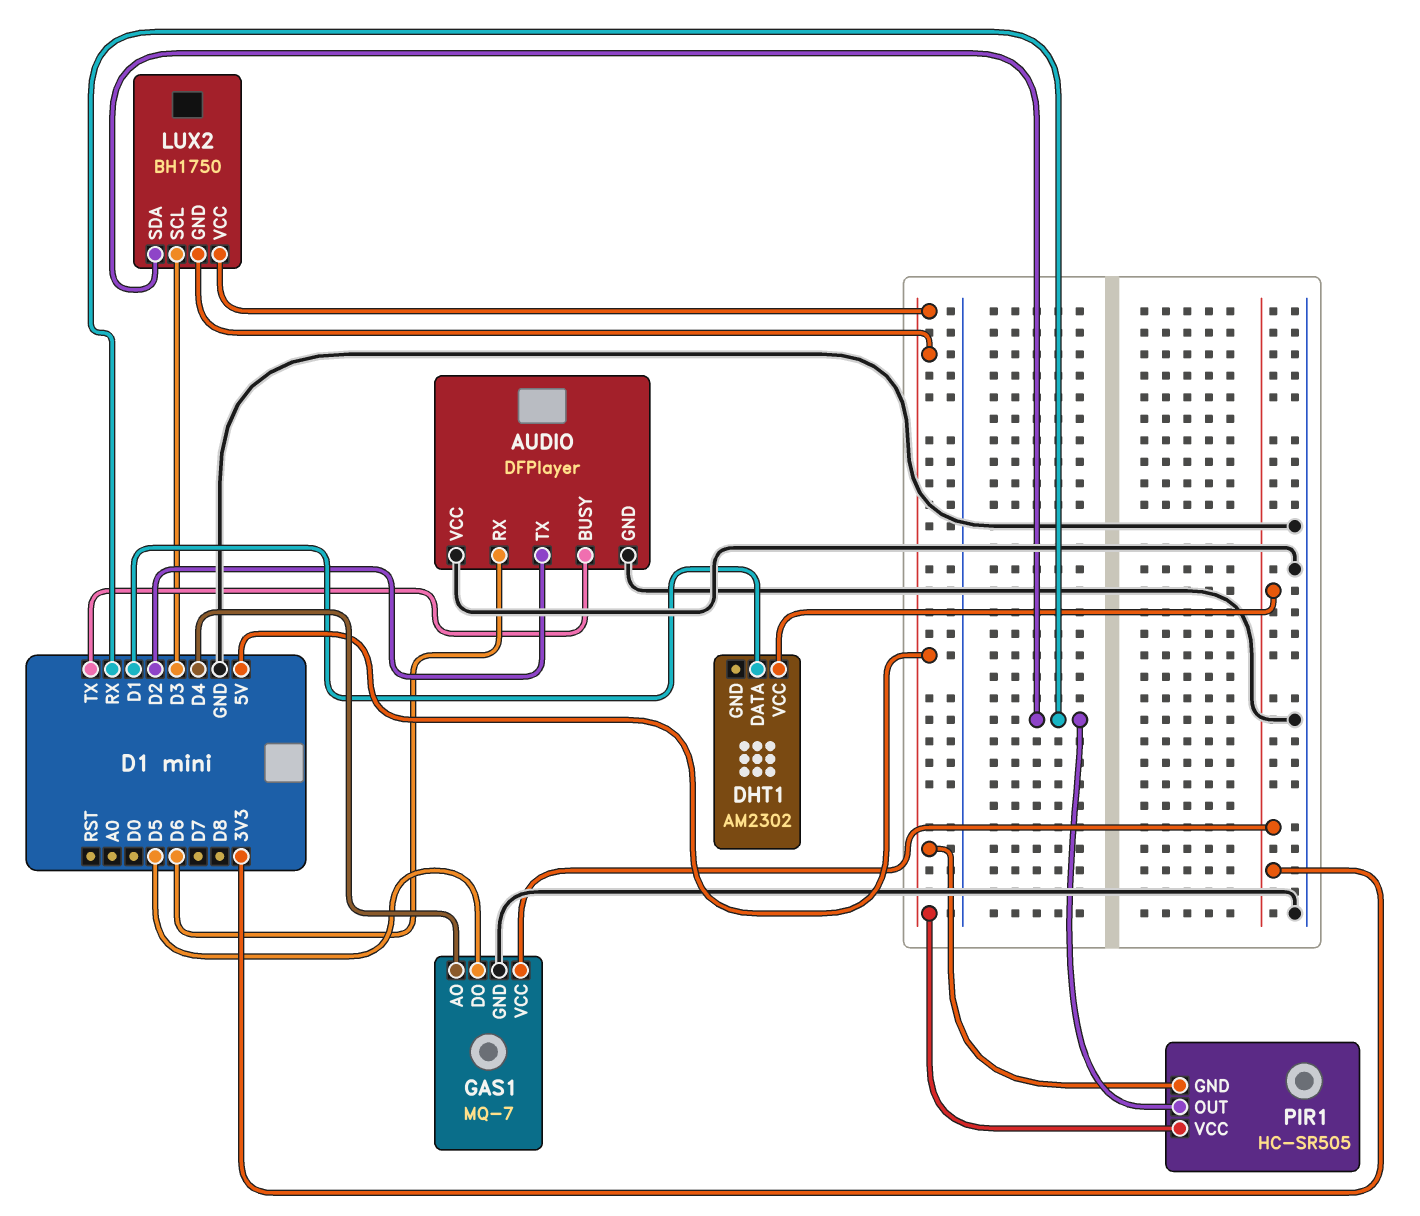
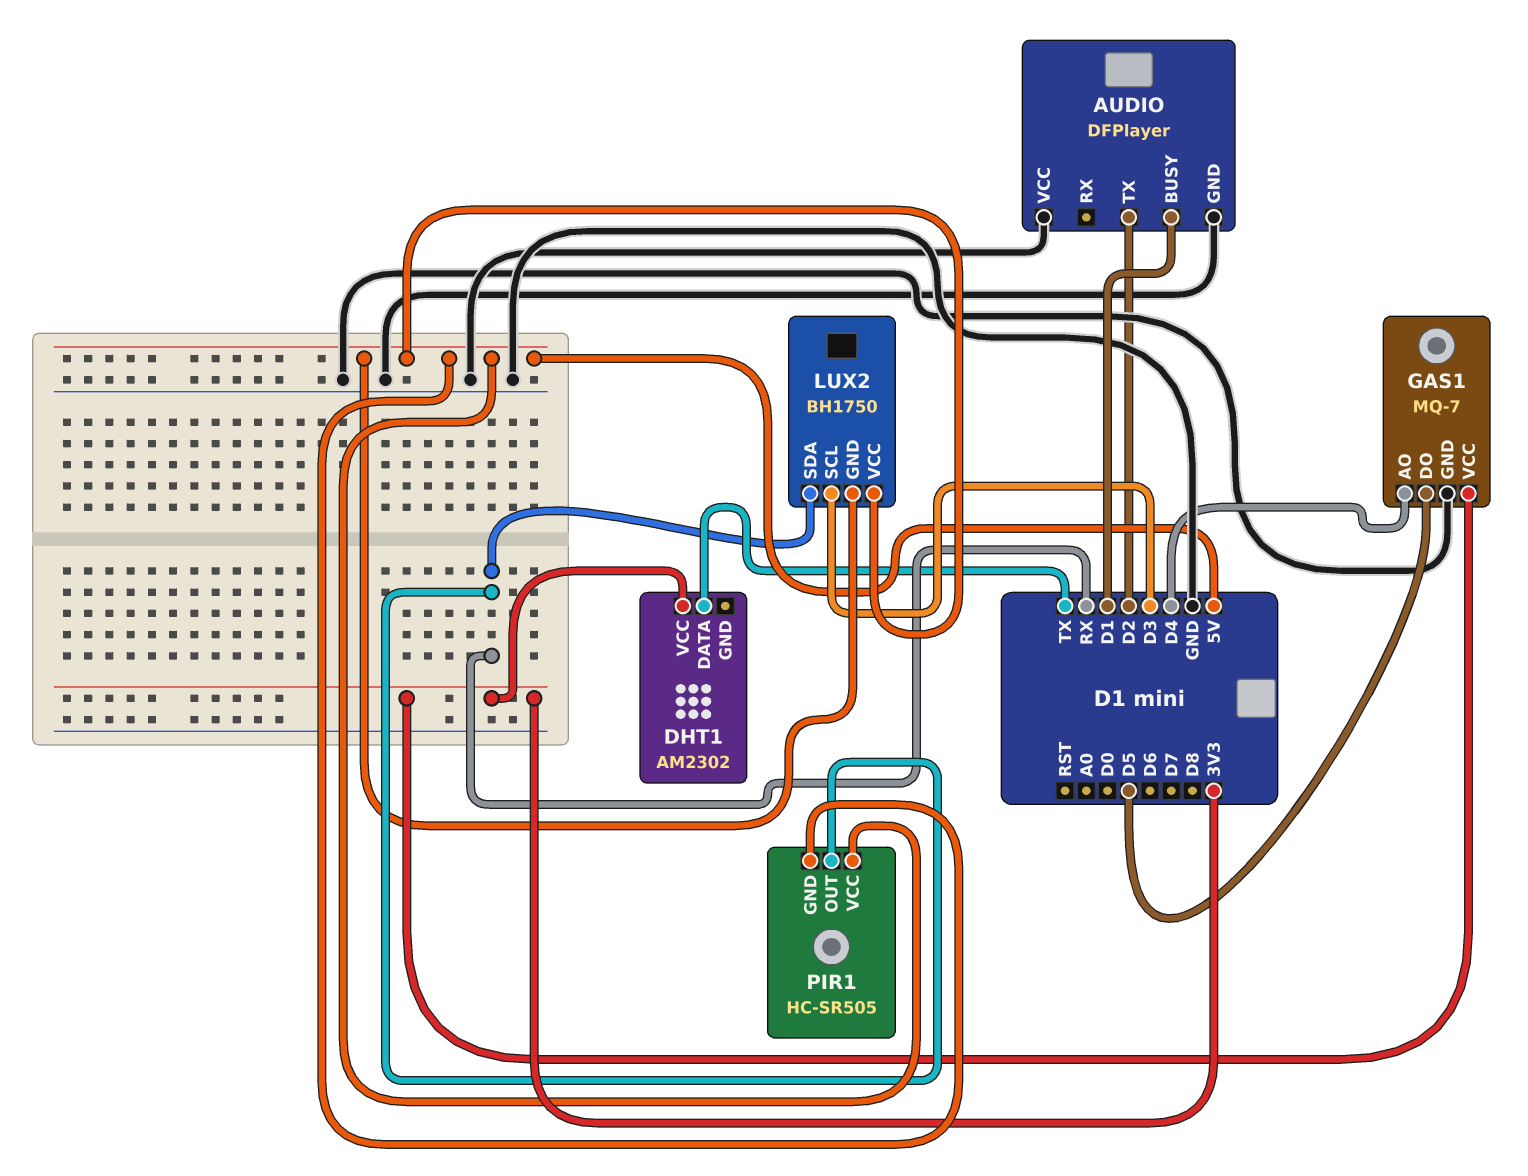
AUDIO pin BUSY: TX -> D1
AUDIO pin RX: D6 -> none
DHT1 pin DATA: D1 -> TX

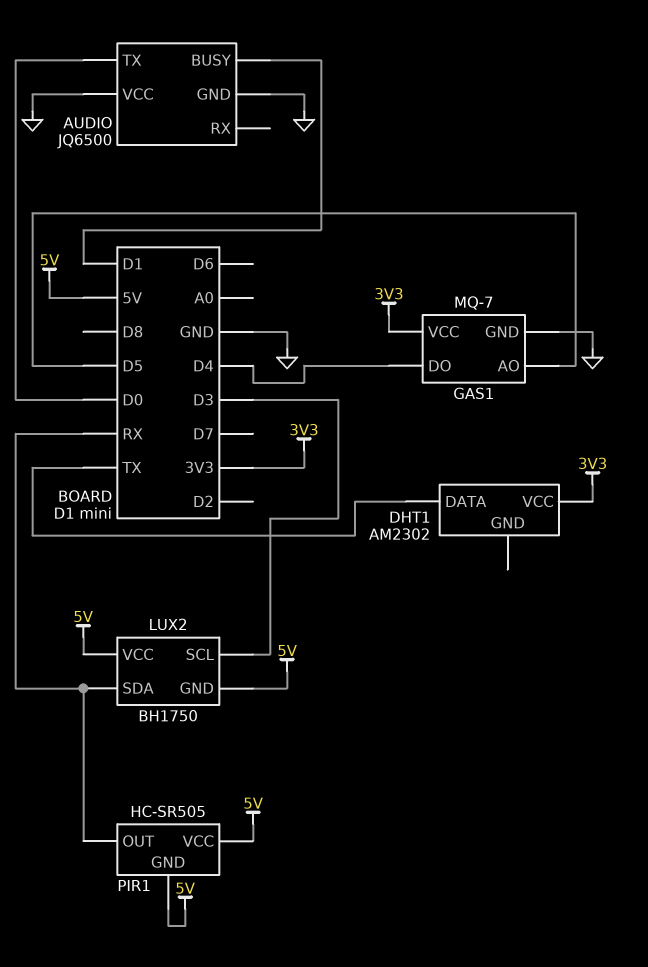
AUDIO: DFPlayer -> JQ6500
AUDIO pin TX: D2 -> D0
GAS1 pin AO: D4 -> D5
GAS1 pin DO: D5 -> D4

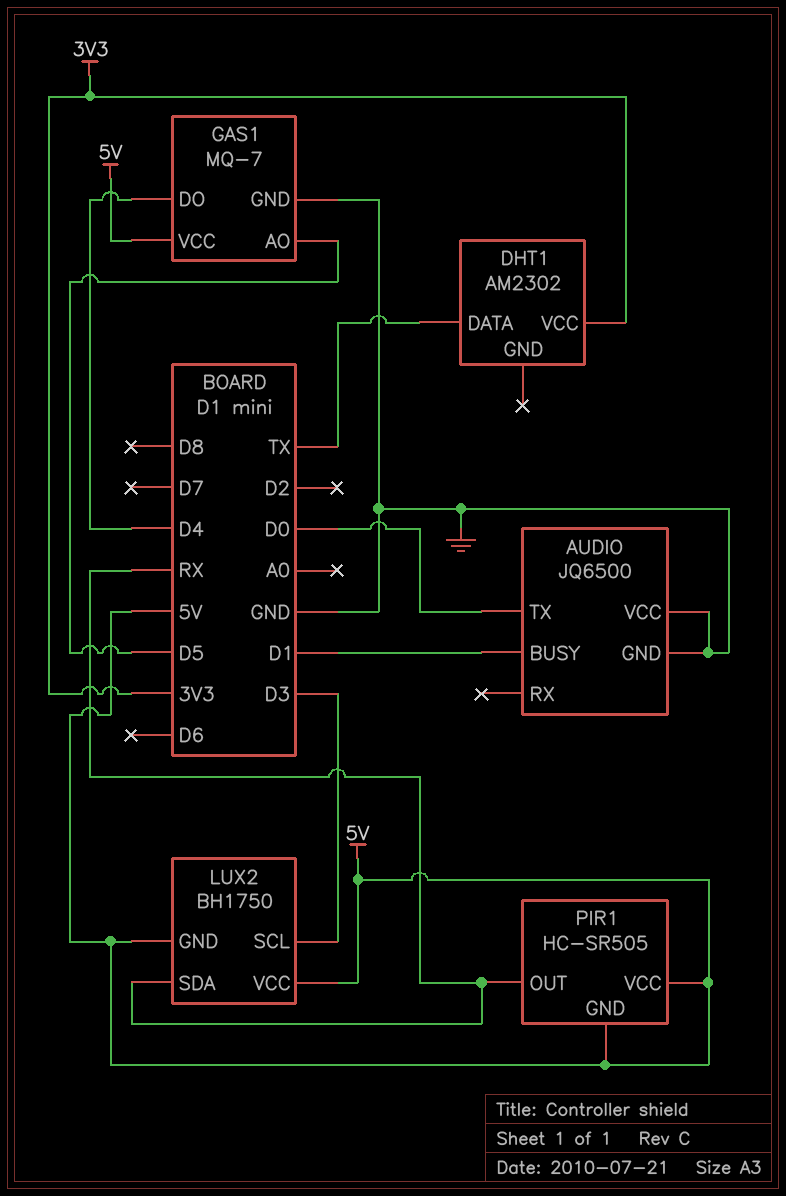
GAS1 pin VCC: 3V3 -> 5V

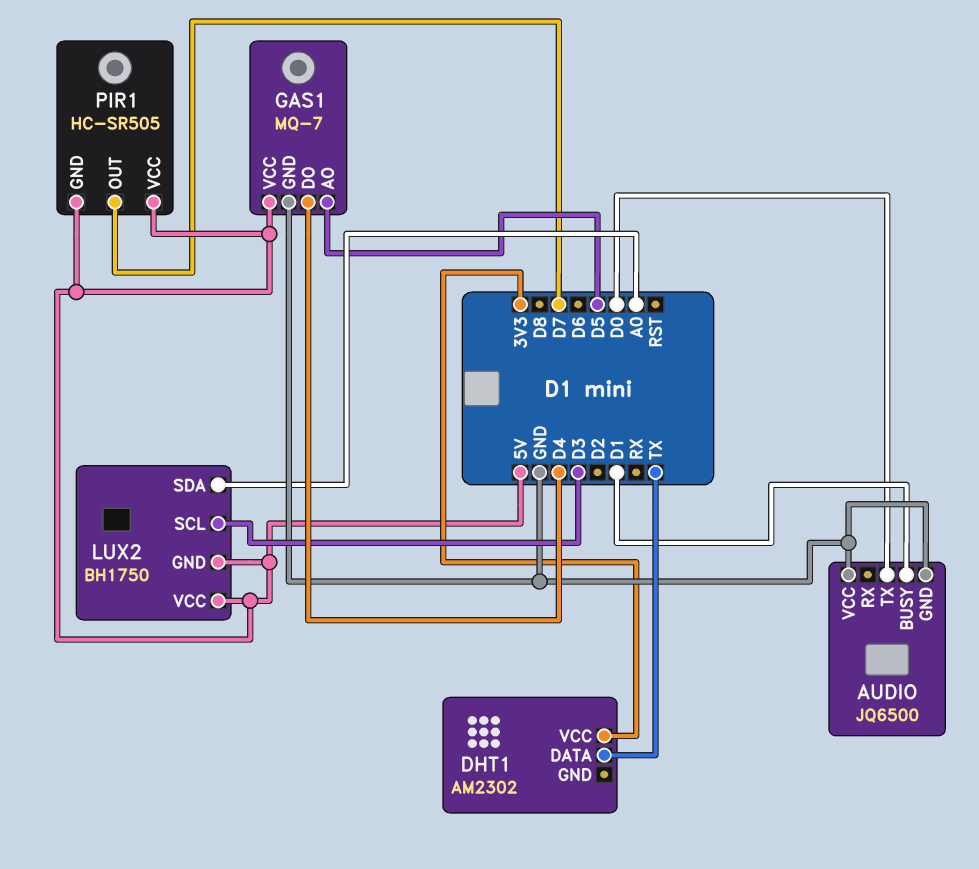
LUX2 pin SDA: RX -> A0
PIR1 pin OUT: RX -> D7

